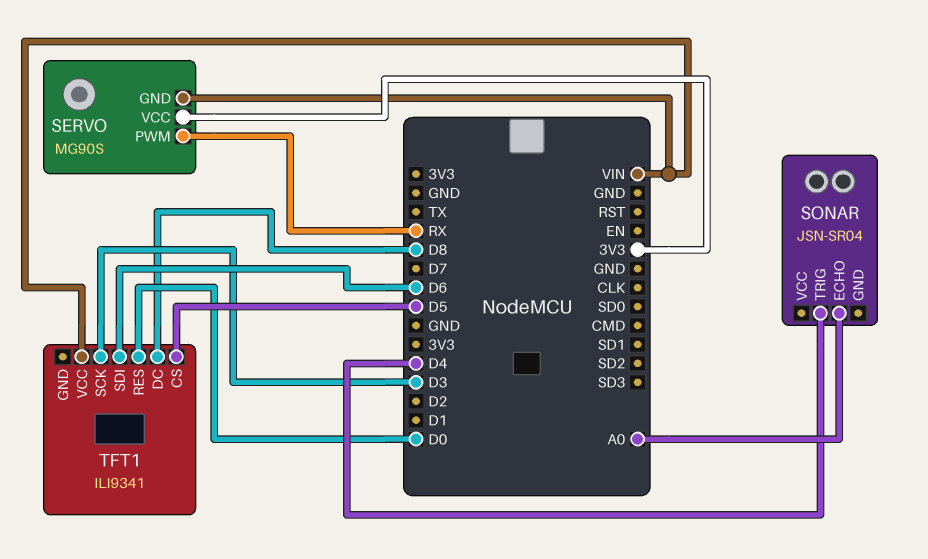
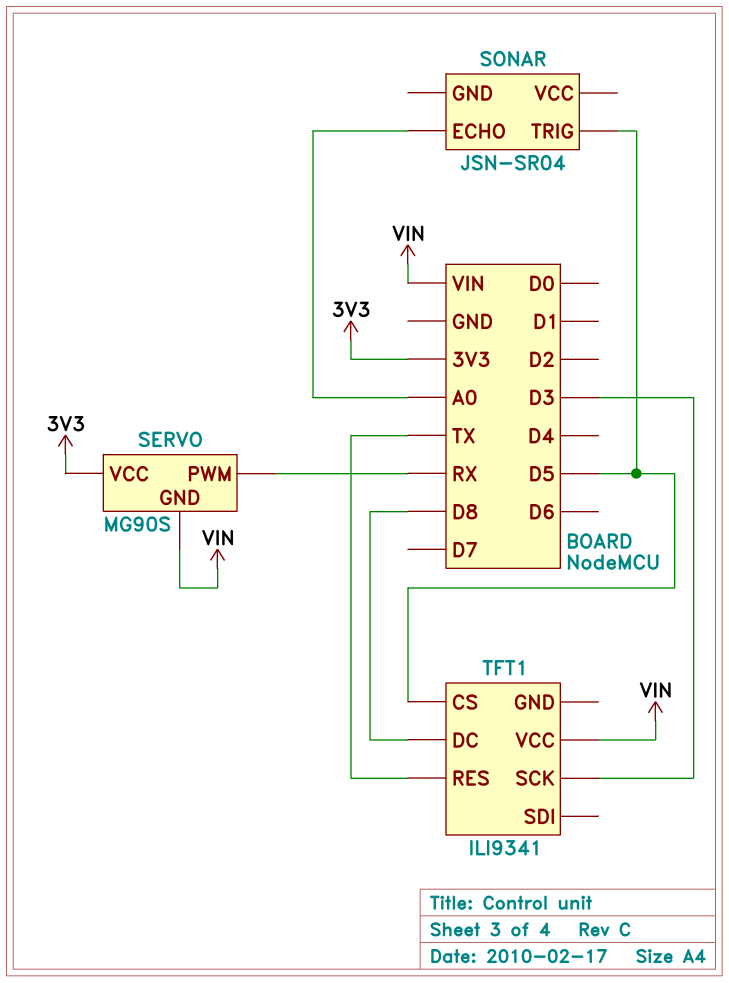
SONAR pin TRIG: D4 -> D5
TFT1 pin RES: D0 -> TX
TFT1 pin SDI: D6 -> none

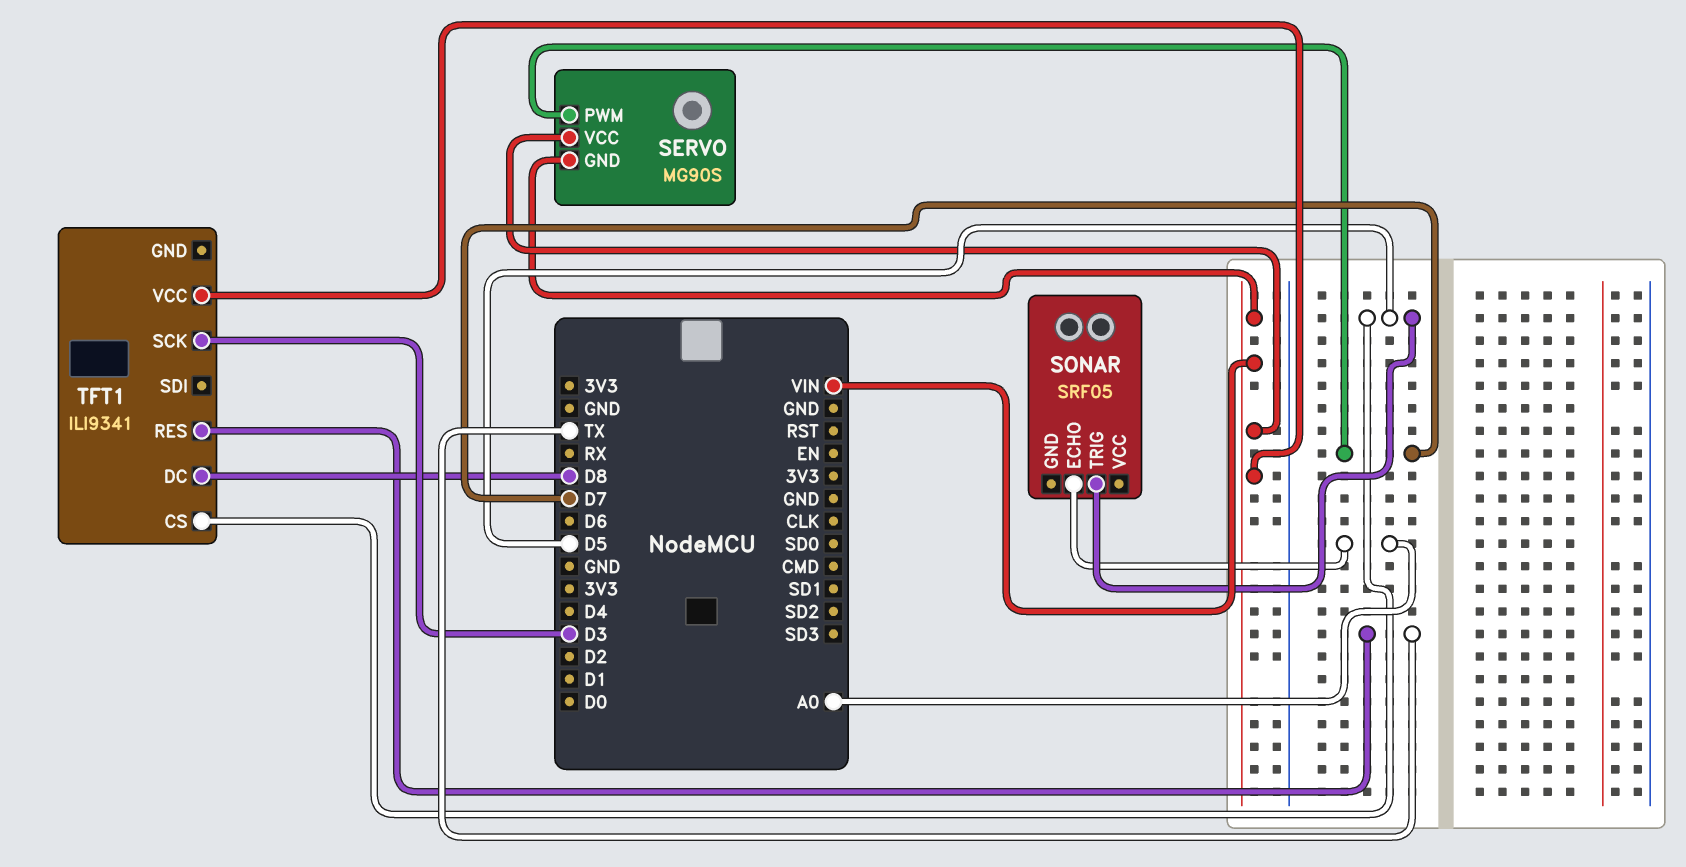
SERVO pin PWM: RX -> D7
SERVO pin VCC: 3V3 -> VIN
SONAR: JSN-SR04 -> SRF05

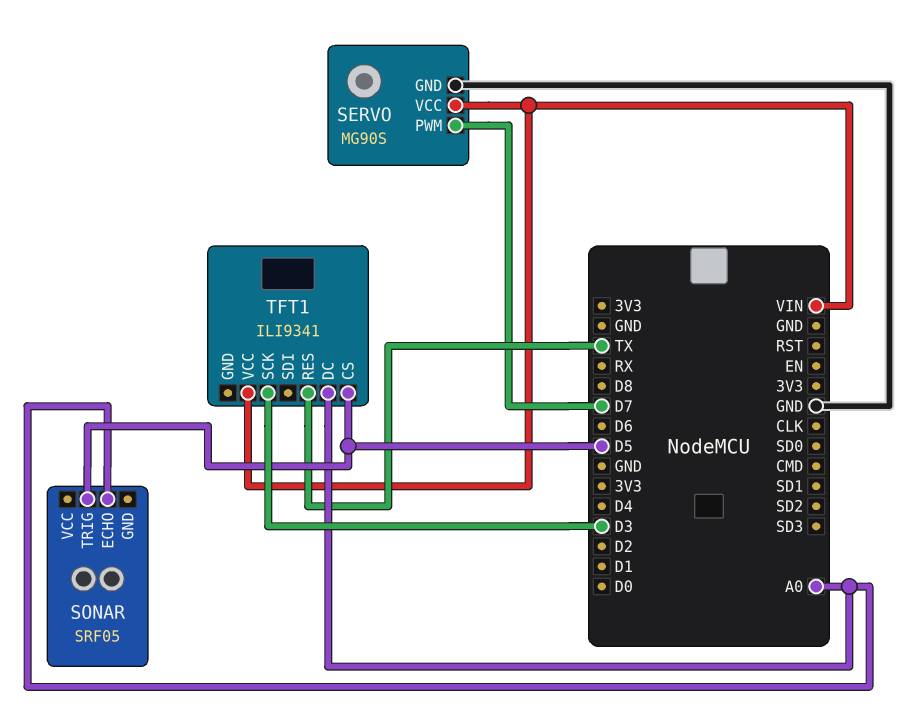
SERVO pin GND: VIN -> GND
TFT1 pin DC: D8 -> A0

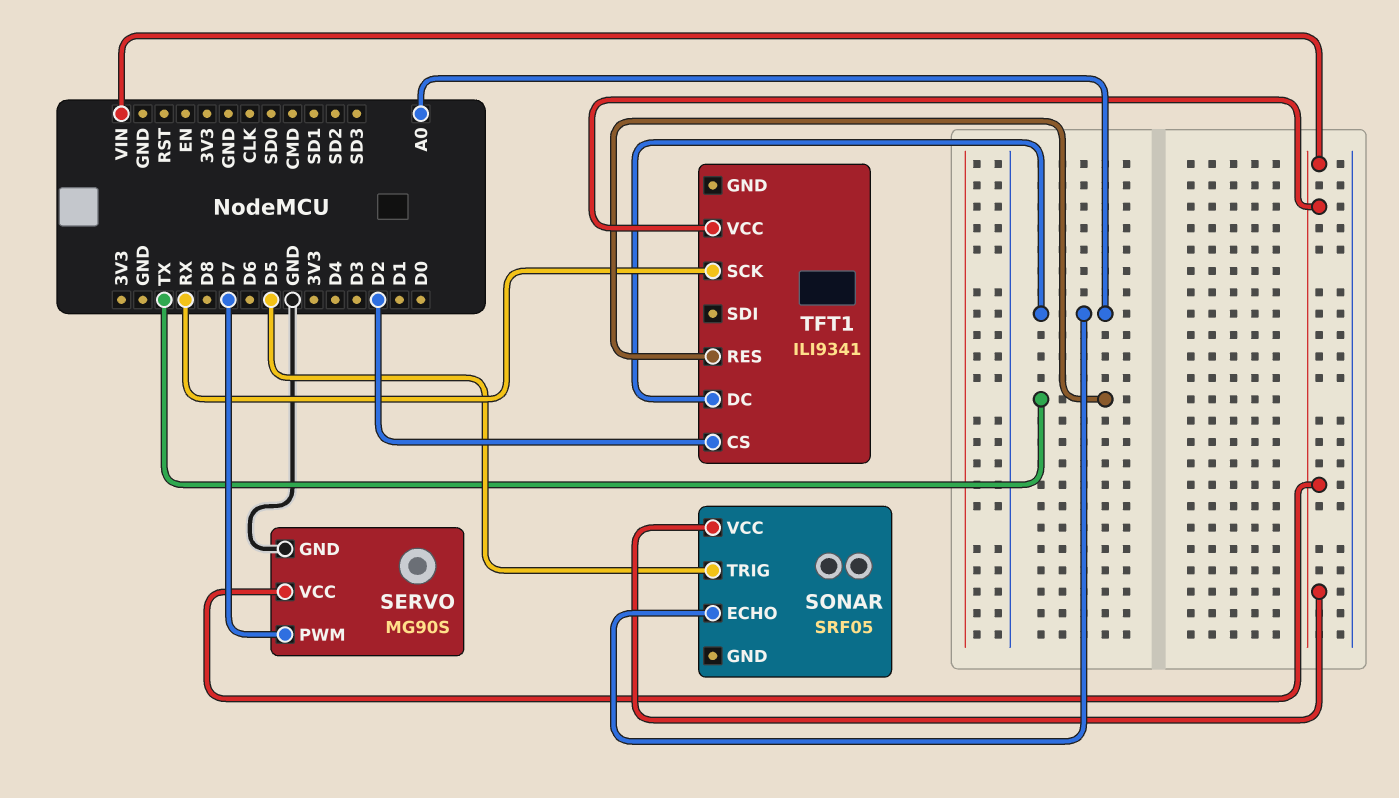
SONAR pin VCC: none -> VIN
TFT1 pin CS: D5 -> D2
TFT1 pin SCK: D3 -> RX

